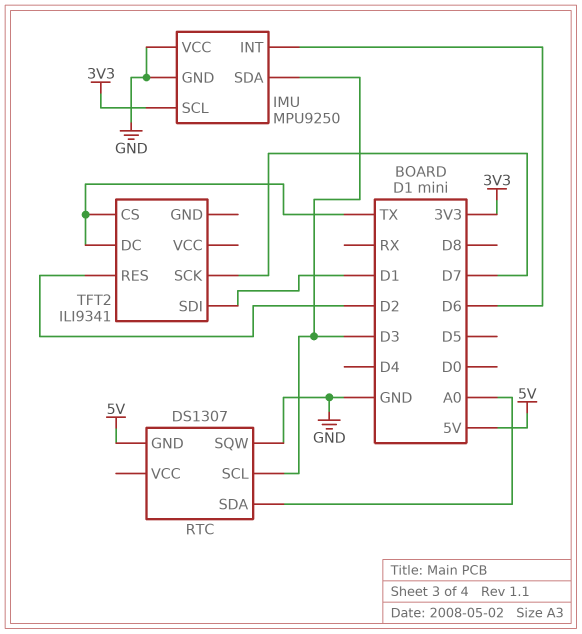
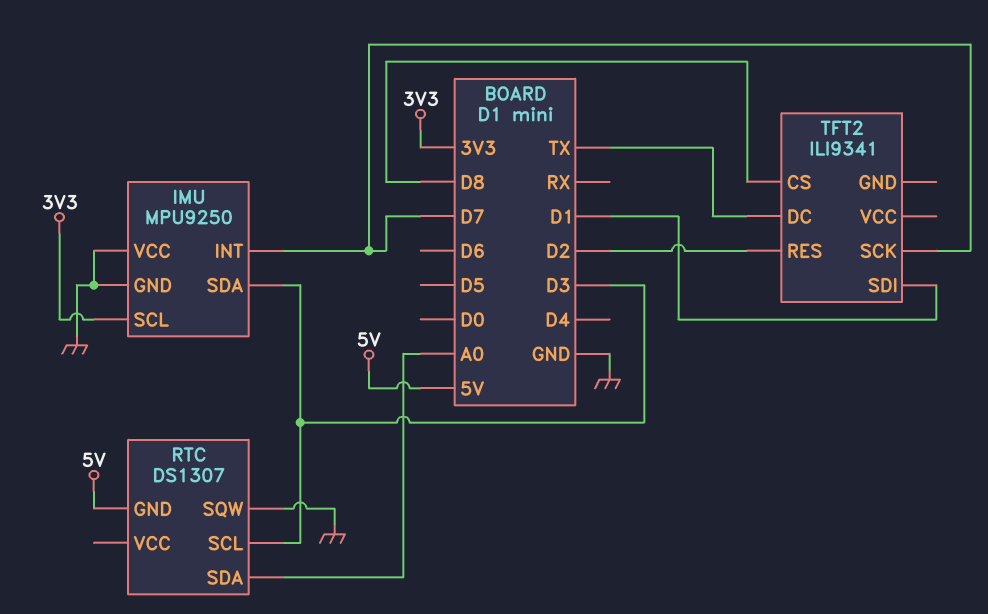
IMU pin INT: D6 -> D7
TFT2 pin CS: TX -> D8

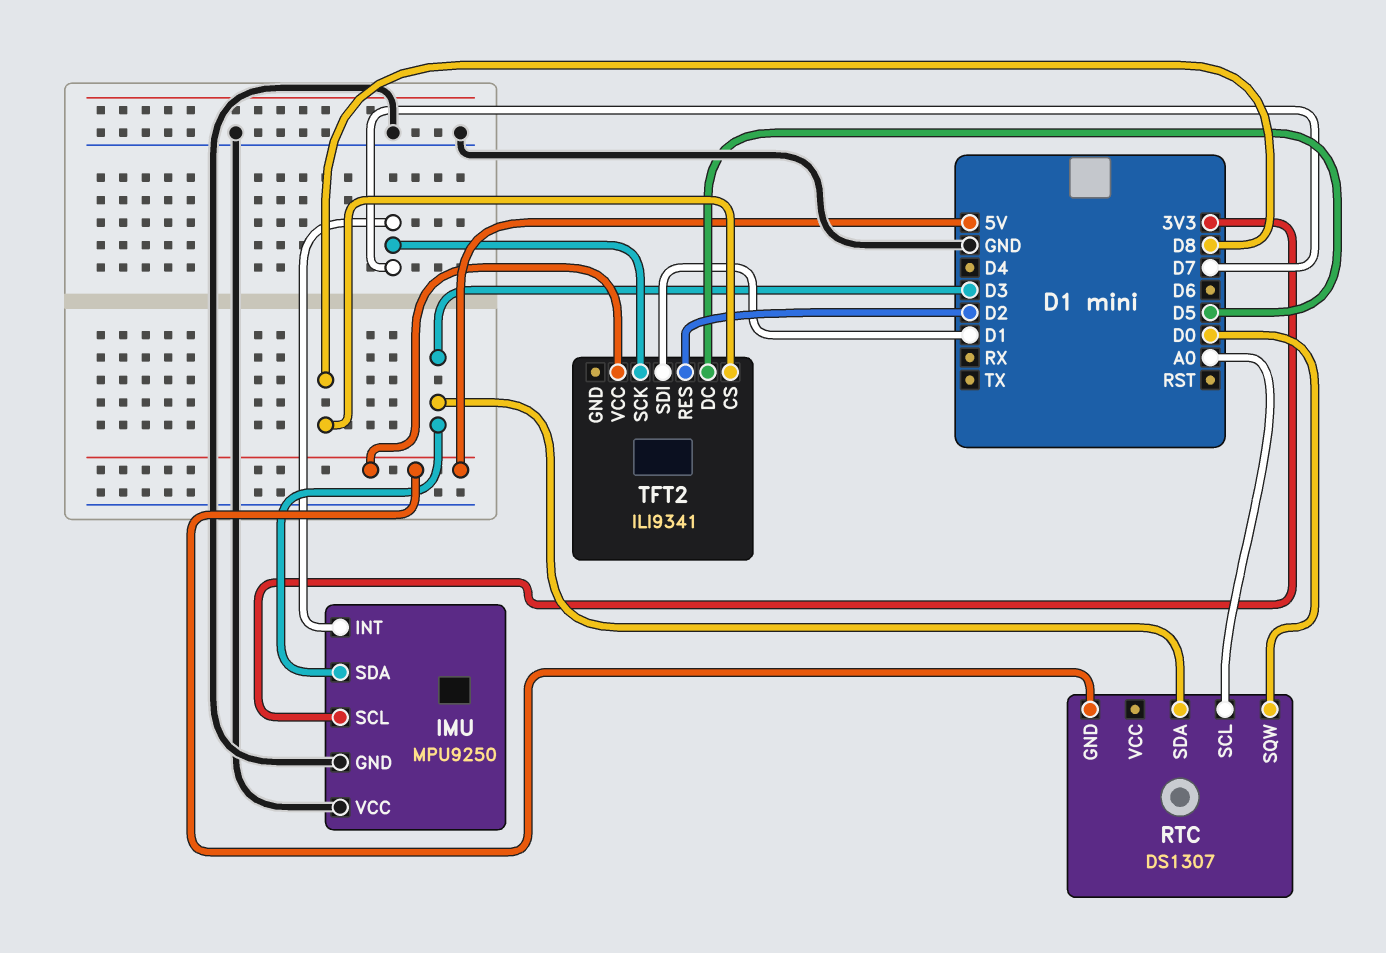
RTC pin SCL: D3 -> A0
RTC pin SDA: A0 -> D3
RTC pin SQW: GND -> D0
TFT2 pin DC: TX -> D5
TFT2 pin VCC: none -> 5V

